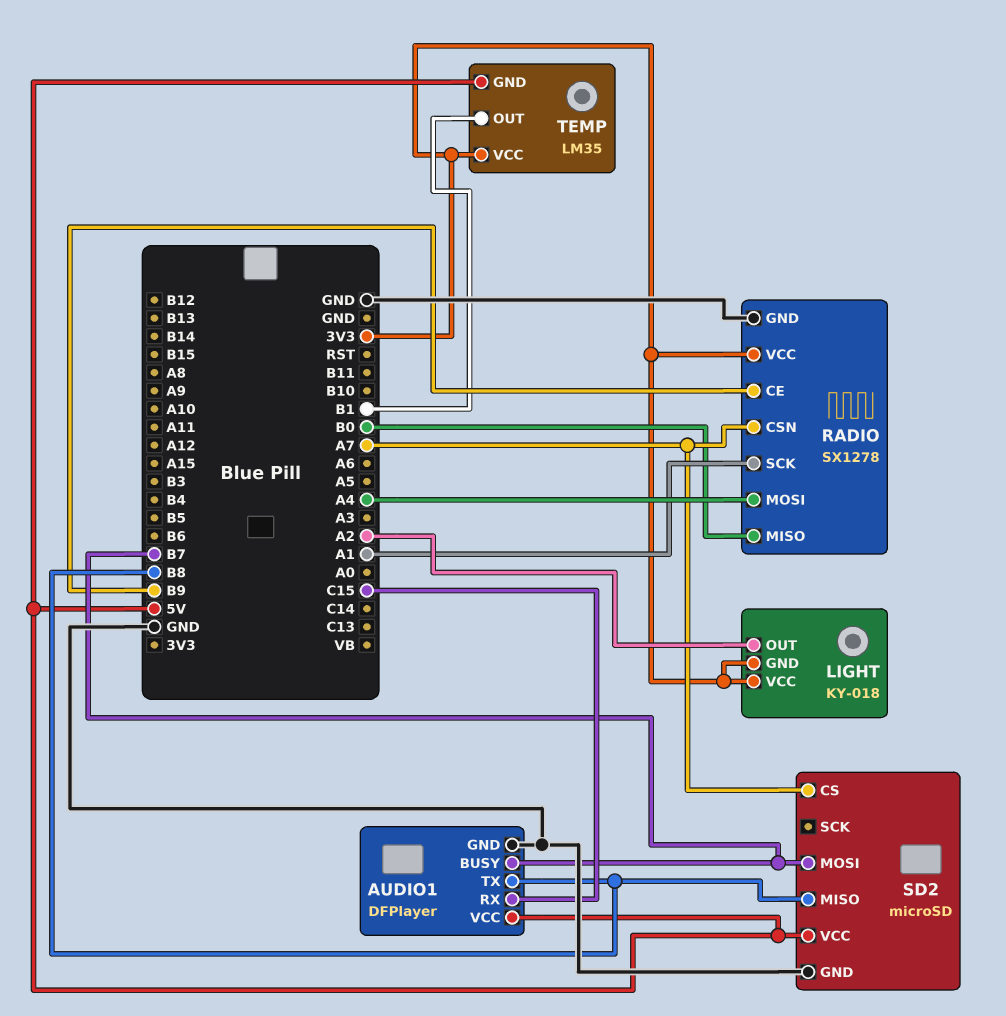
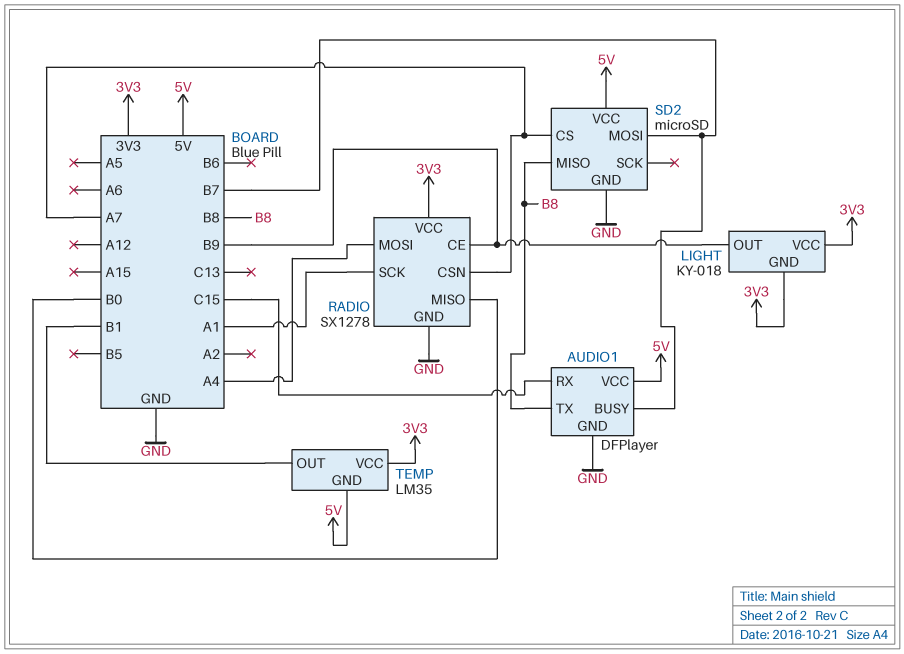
LIGHT pin OUT: A2 -> B9

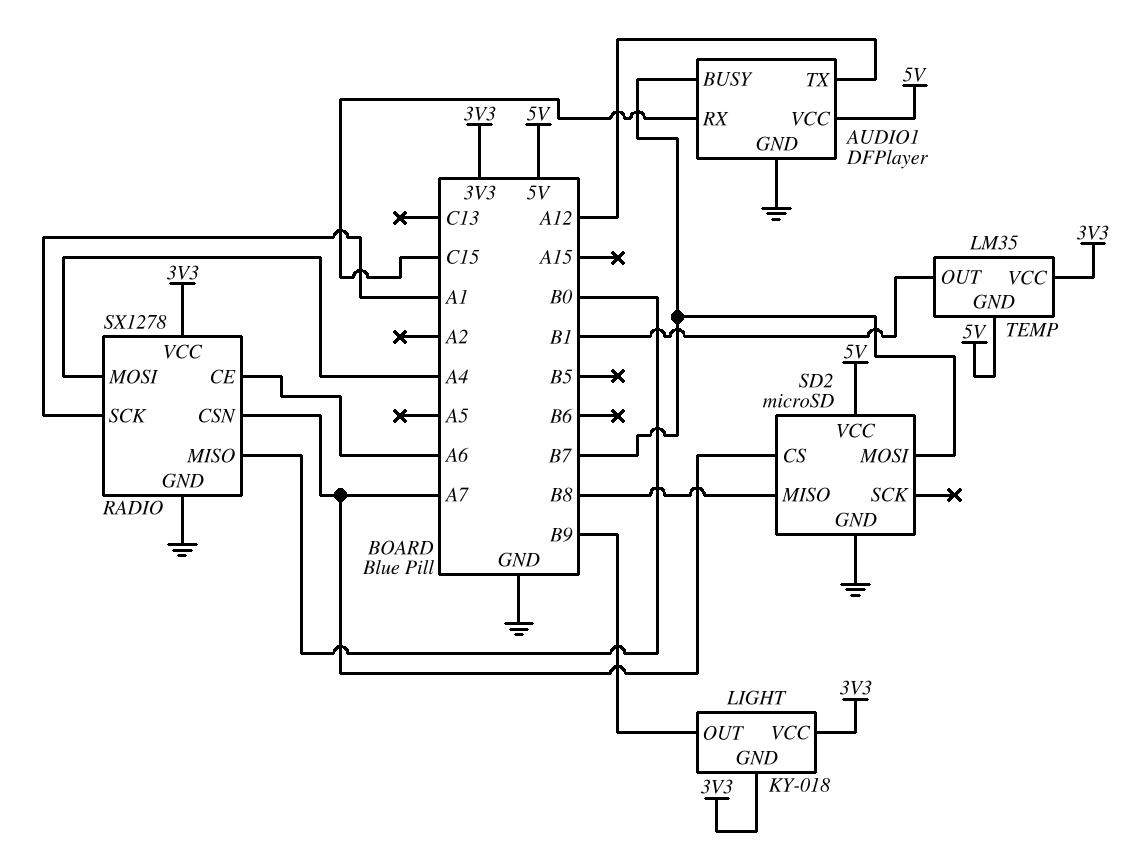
AUDIO1 pin TX: B8 -> A12
RADIO pin CE: B9 -> A6

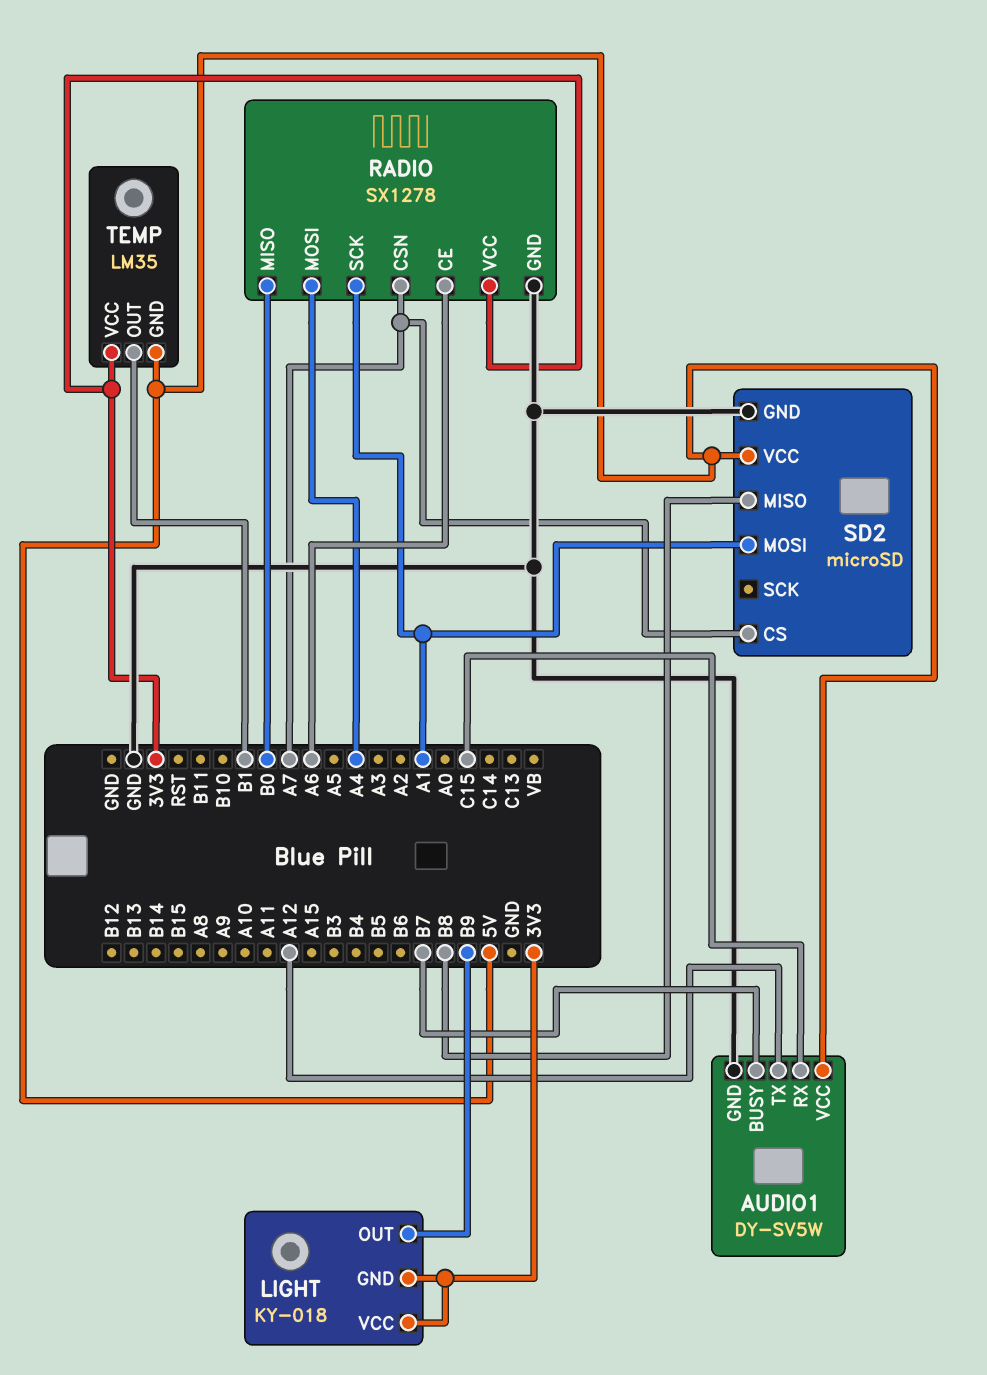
AUDIO1: DFPlayer -> DY-SV5W
SD2 pin MOSI: B7 -> A1

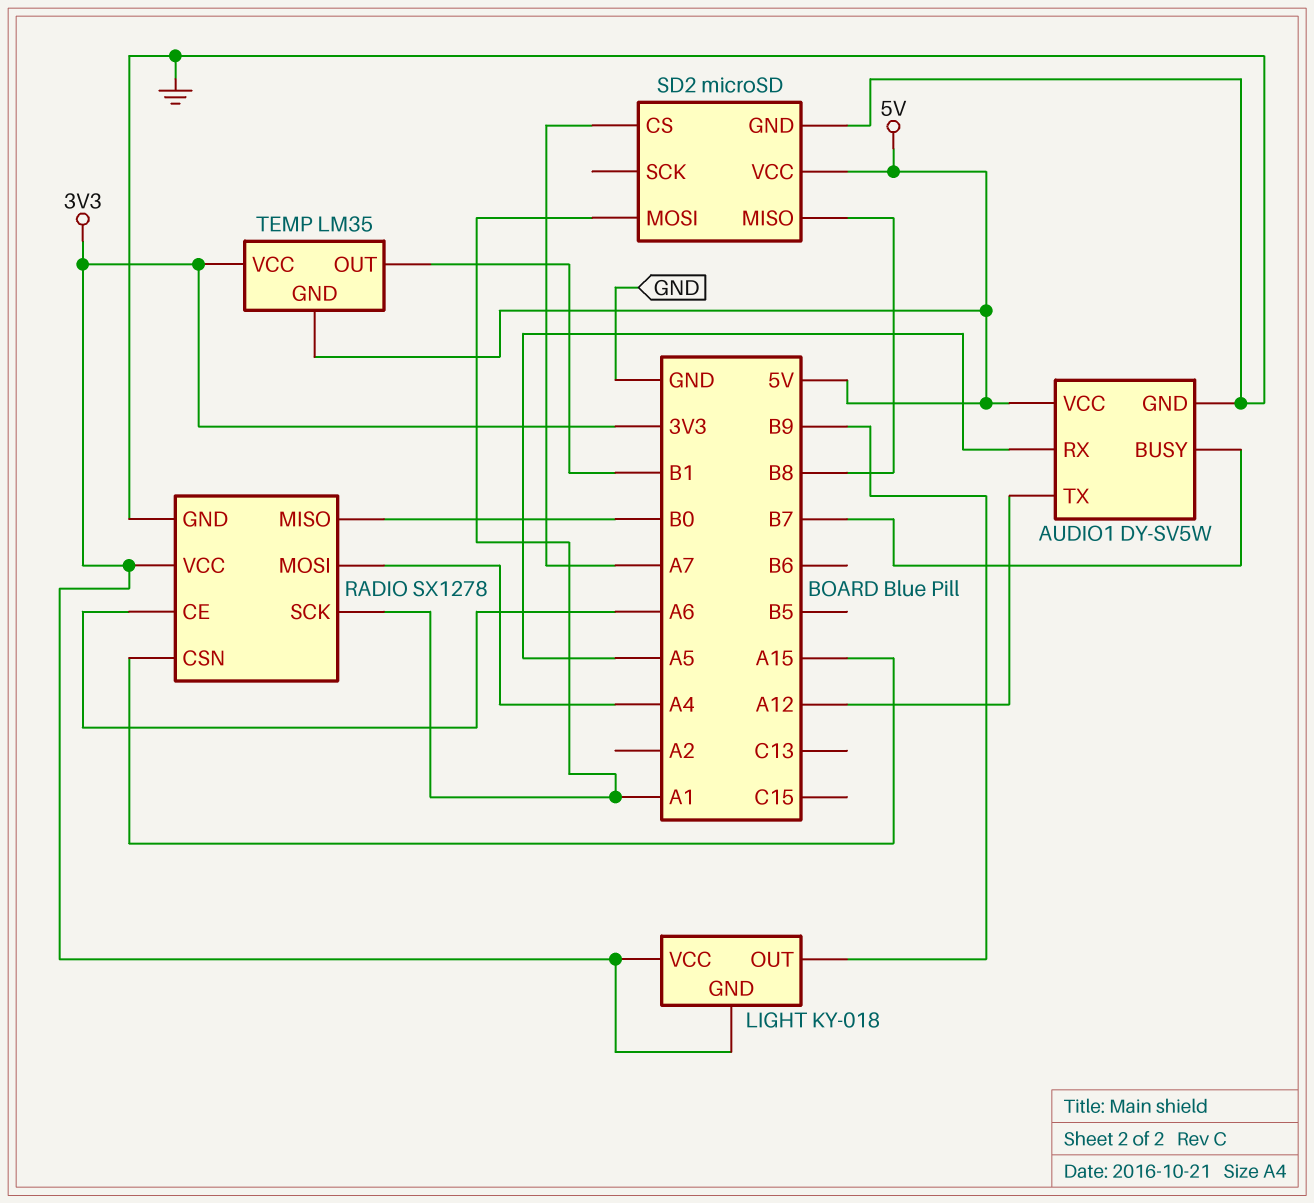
AUDIO1 pin RX: C15 -> A5
RADIO pin CSN: A7 -> A15

